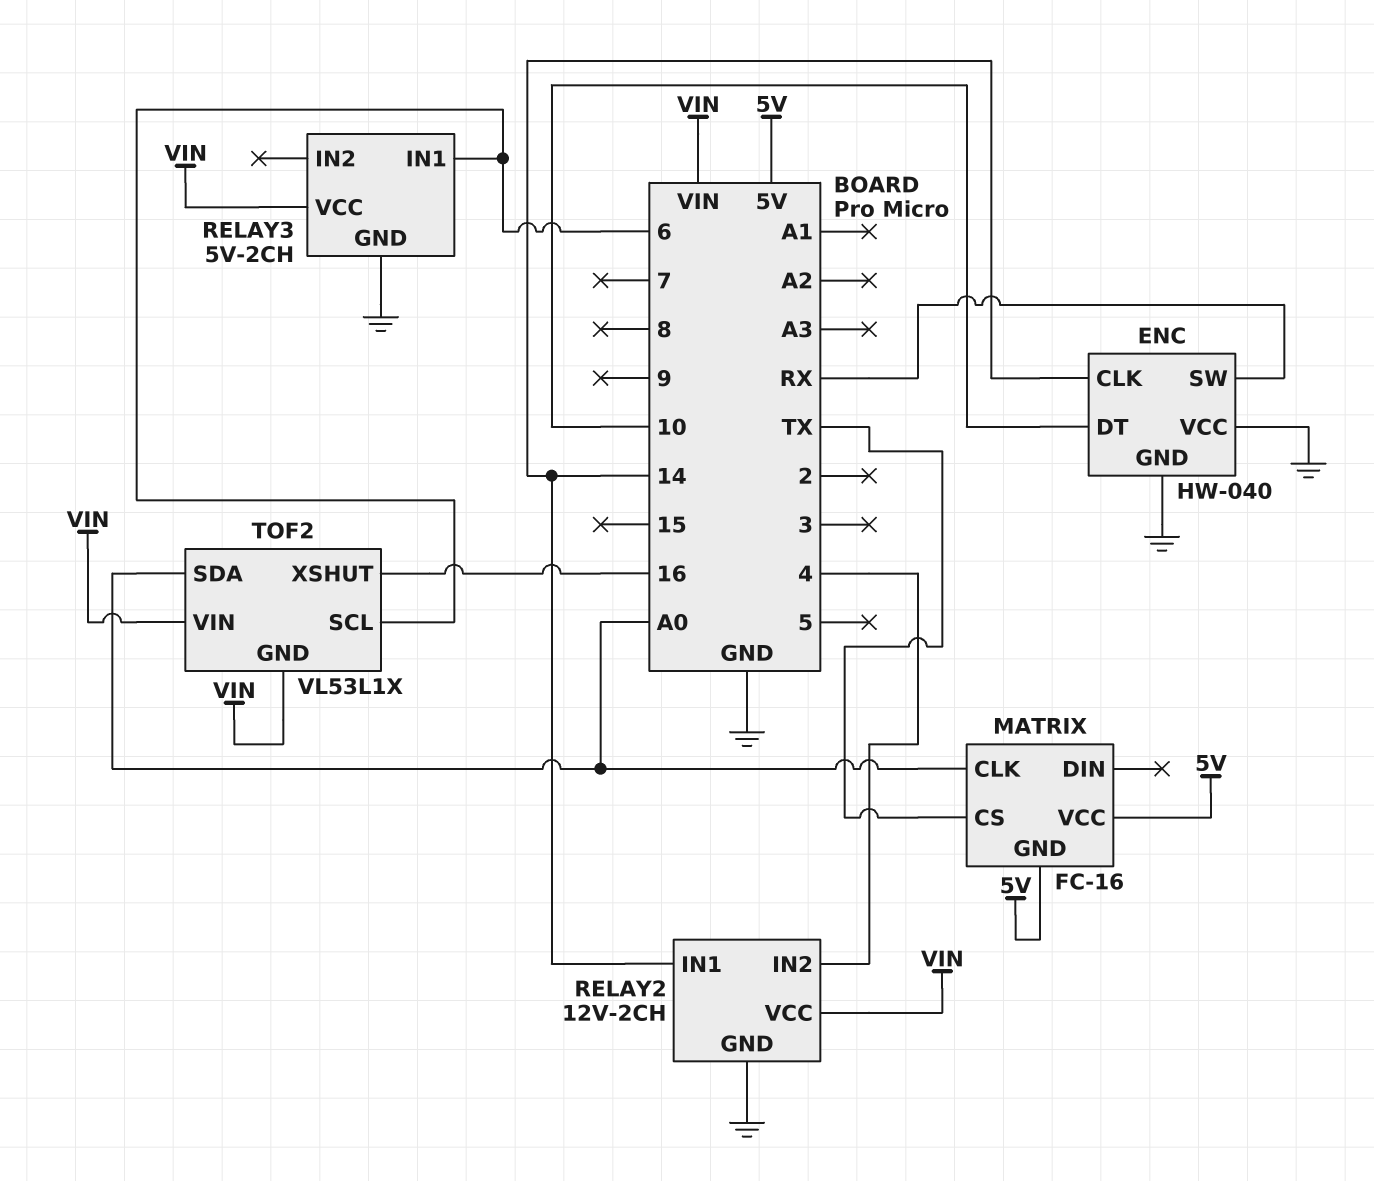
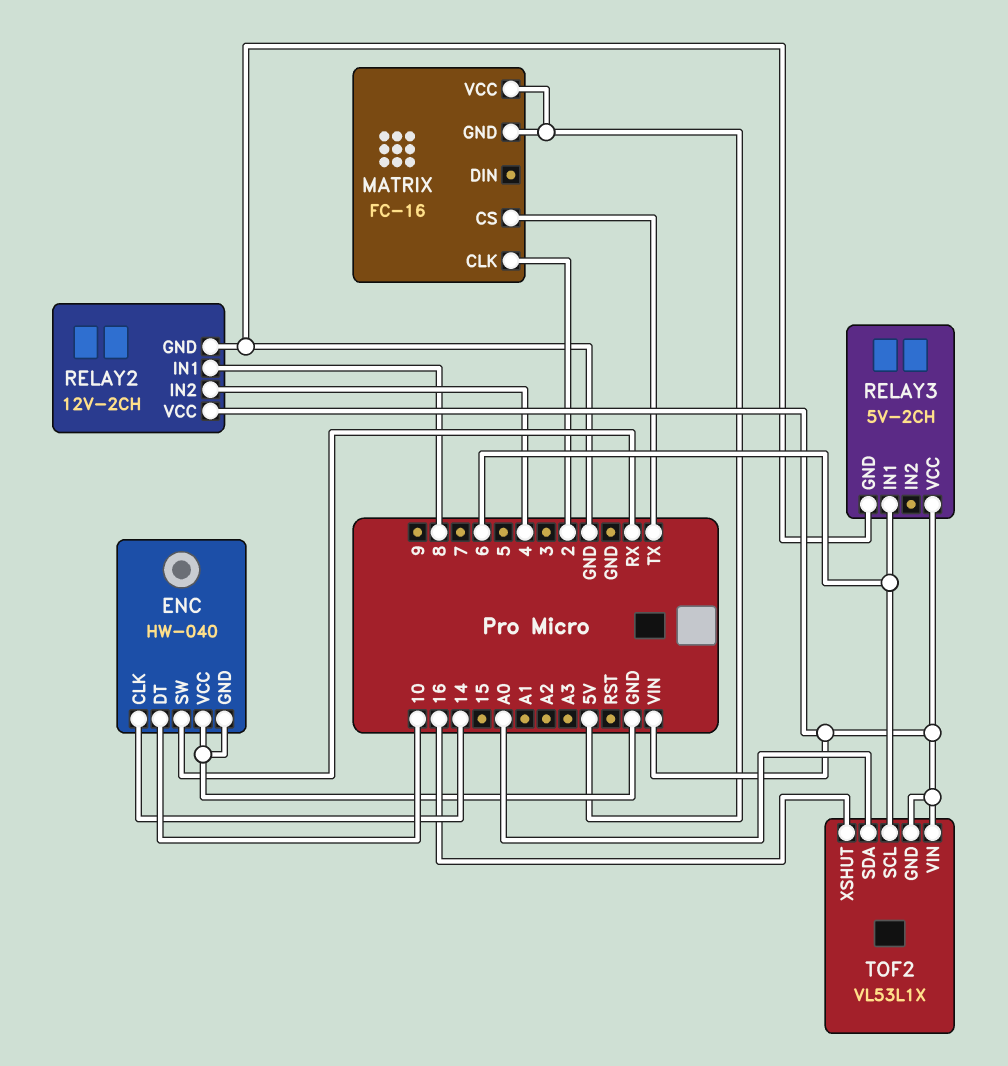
MATRIX pin CLK: A0 -> 2
RELAY2 pin IN1: 14 -> 8

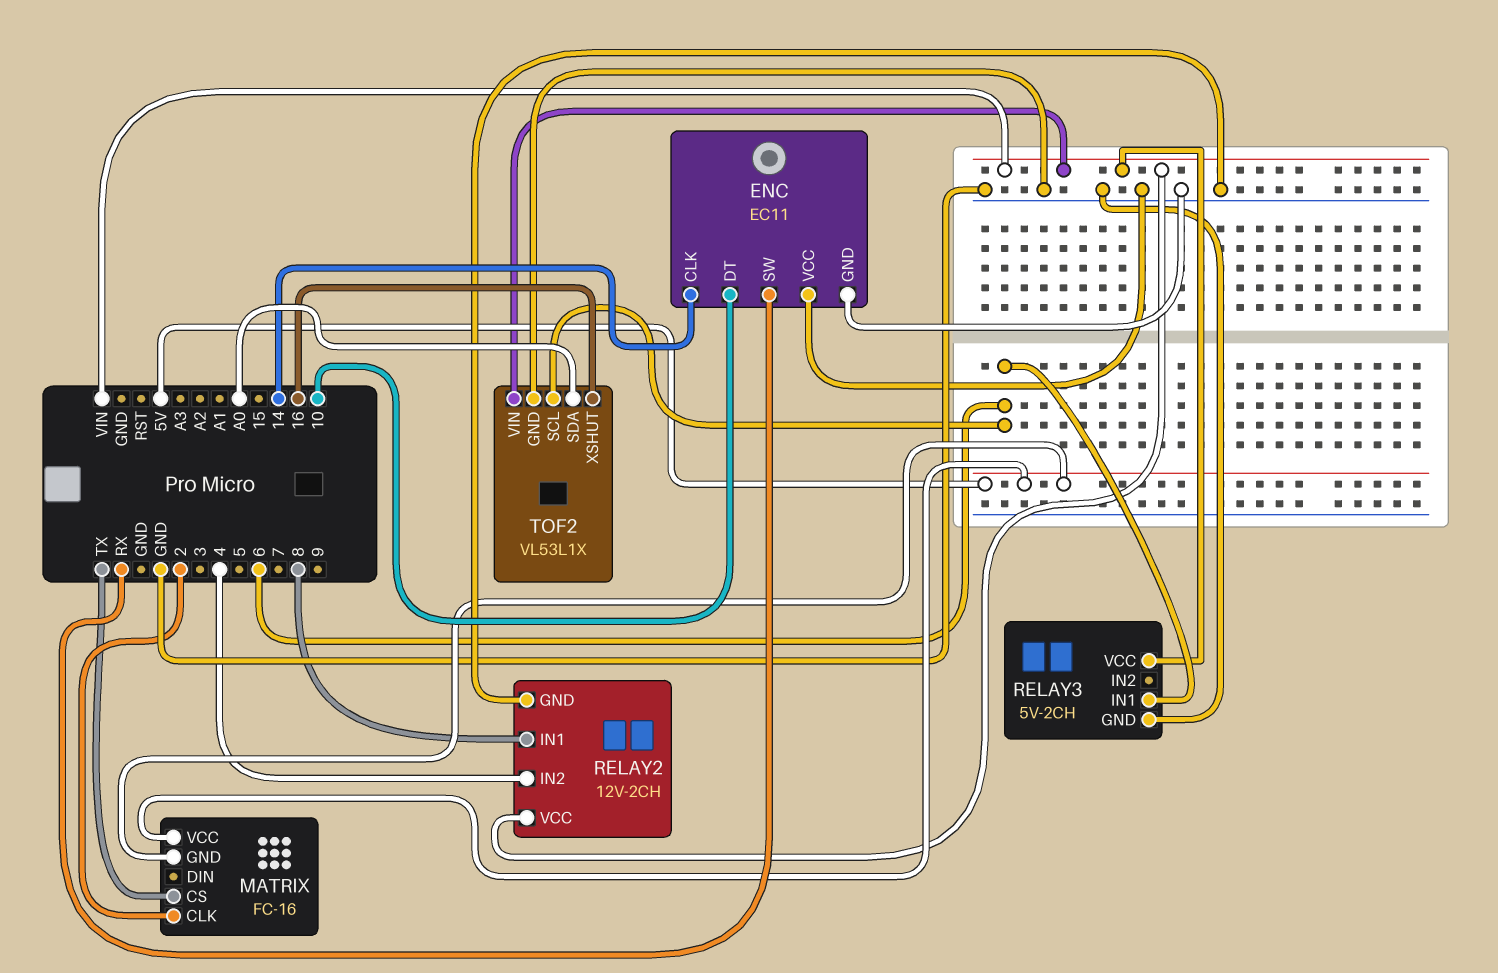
ENC: HW-040 -> EC11
TOF2 pin GND: VIN -> GND

